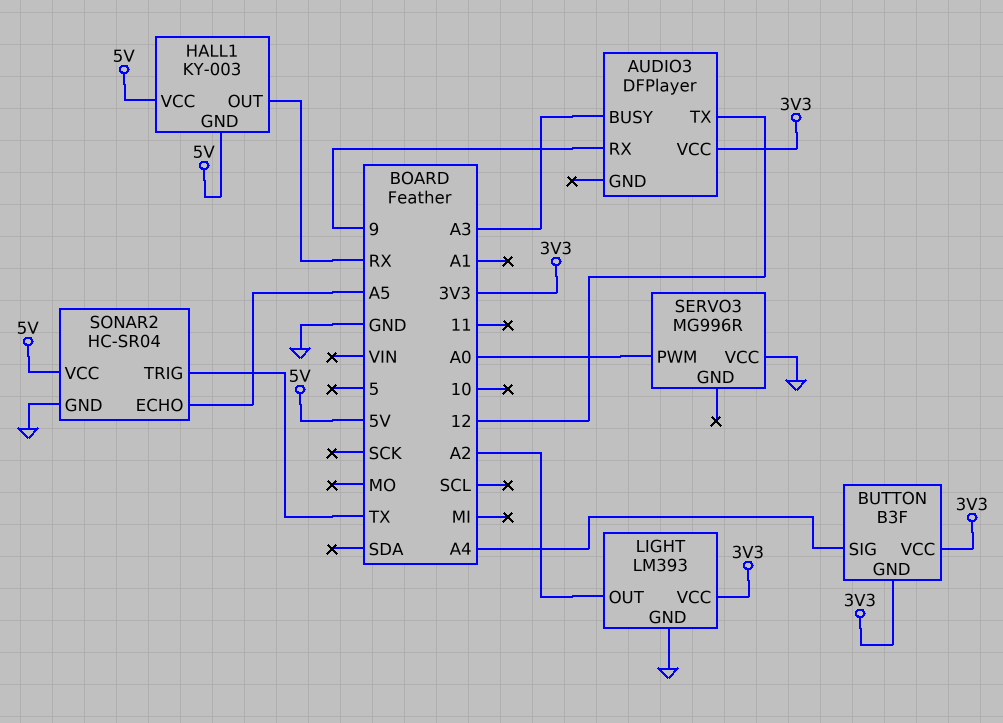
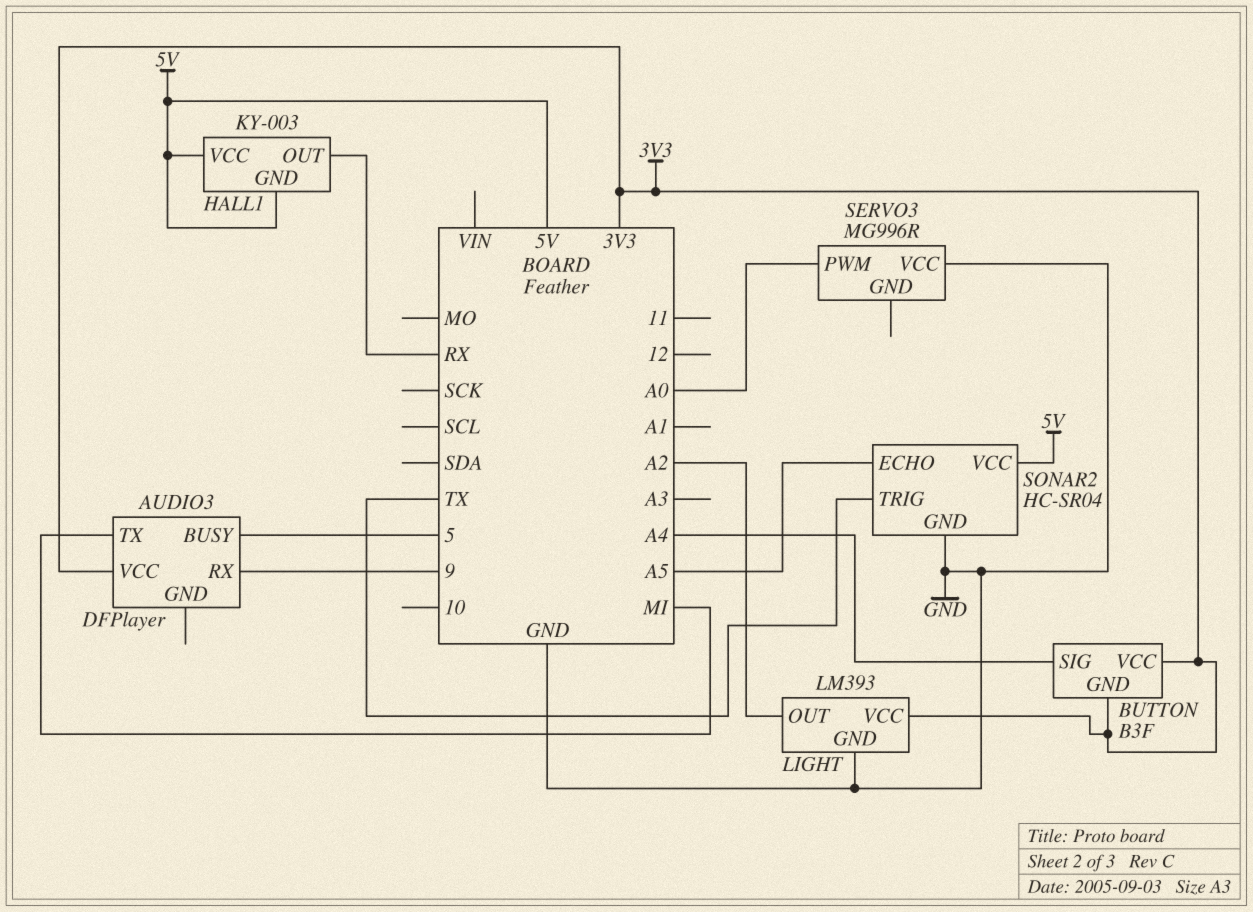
AUDIO3 pin BUSY: A3 -> 5
AUDIO3 pin TX: 12 -> MI

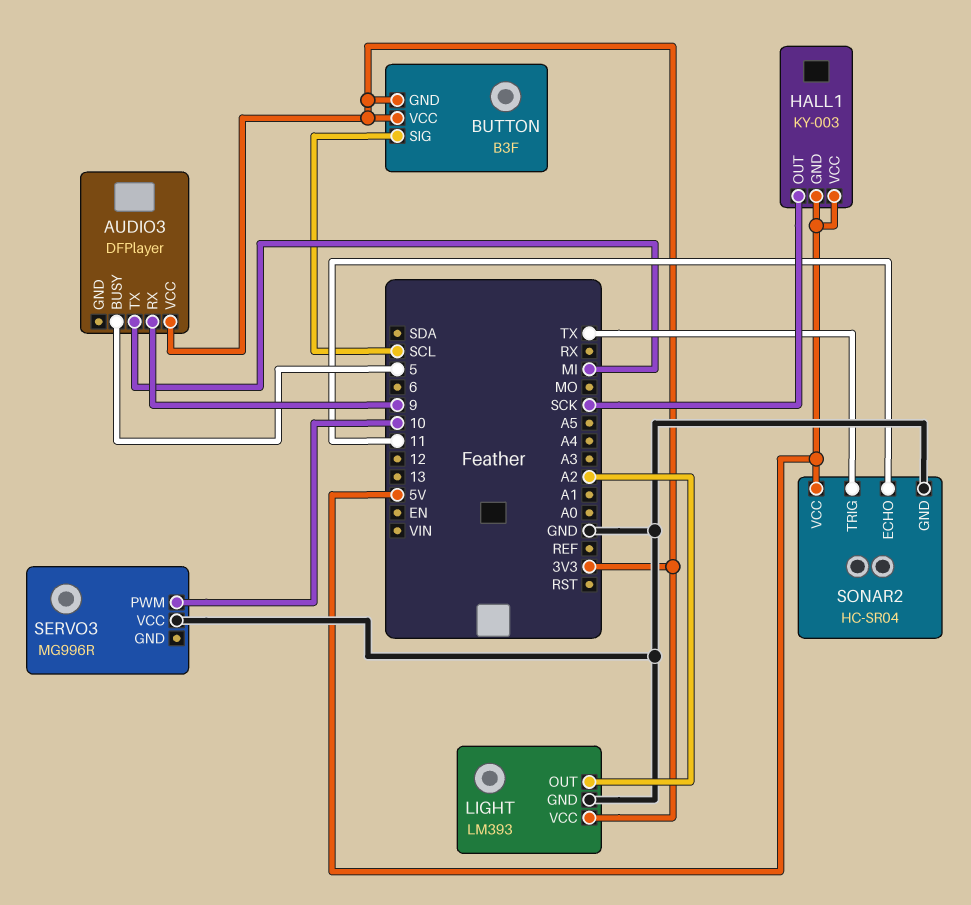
BUTTON pin SIG: A4 -> SCL
HALL1 pin OUT: RX -> SCK
SERVO3 pin PWM: A0 -> 10
SONAR2 pin ECHO: A5 -> 11

